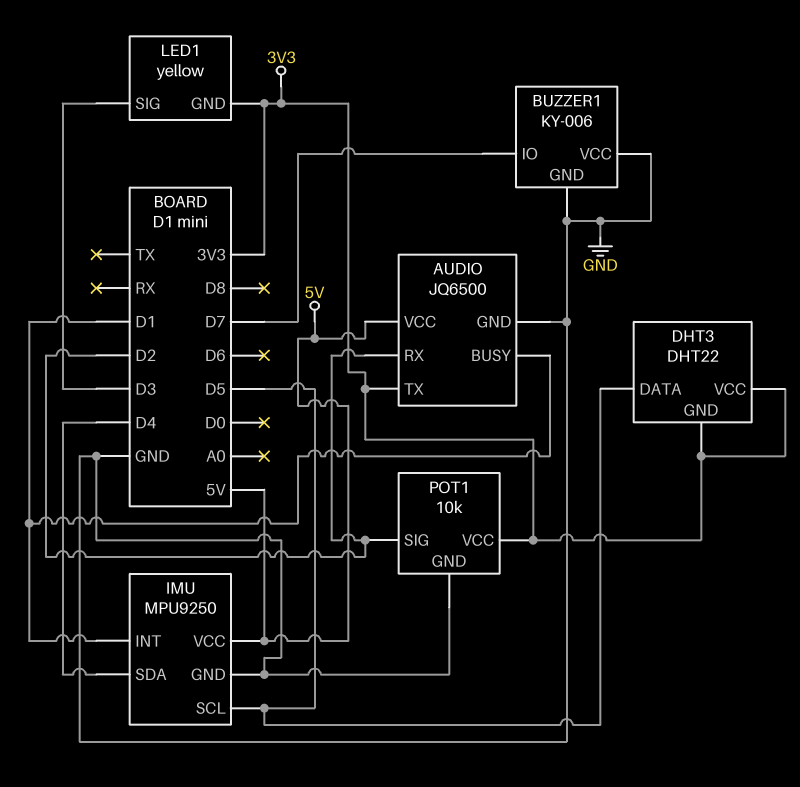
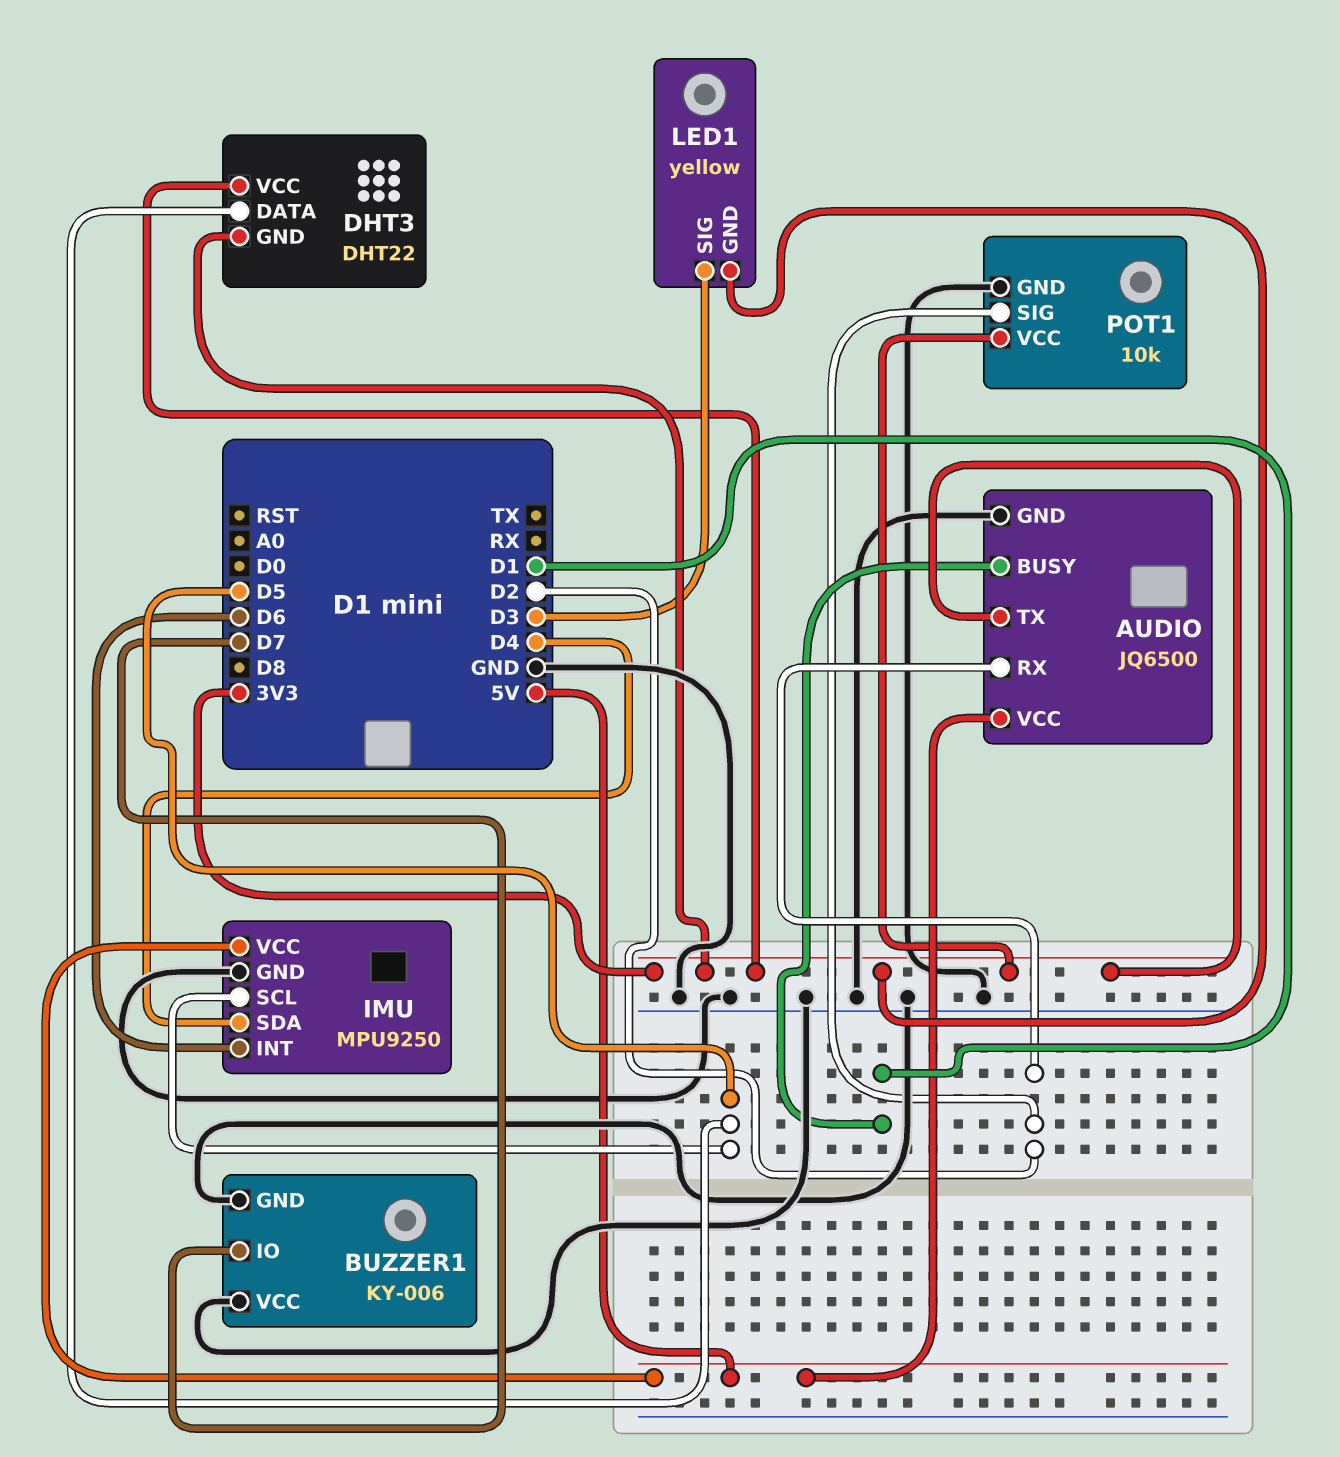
IMU pin INT: D1 -> D6

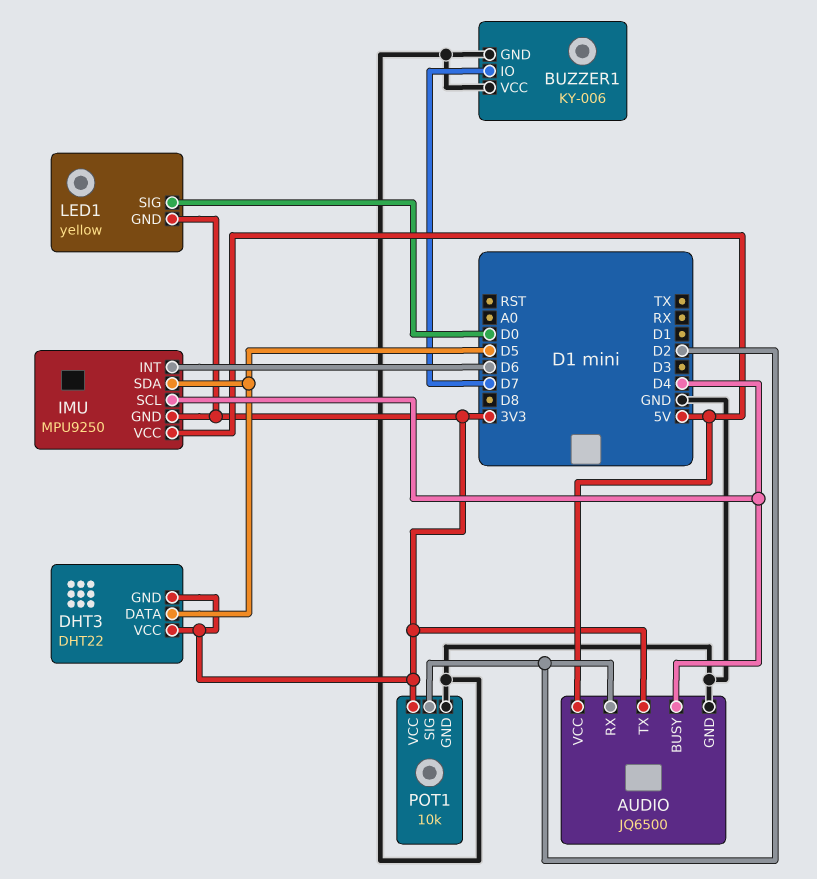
AUDIO pin BUSY: D1 -> D4
IMU pin GND: GND -> 3V3
IMU pin SCL: D5 -> D4
IMU pin SDA: D4 -> D5
LED1 pin SIG: D3 -> D0

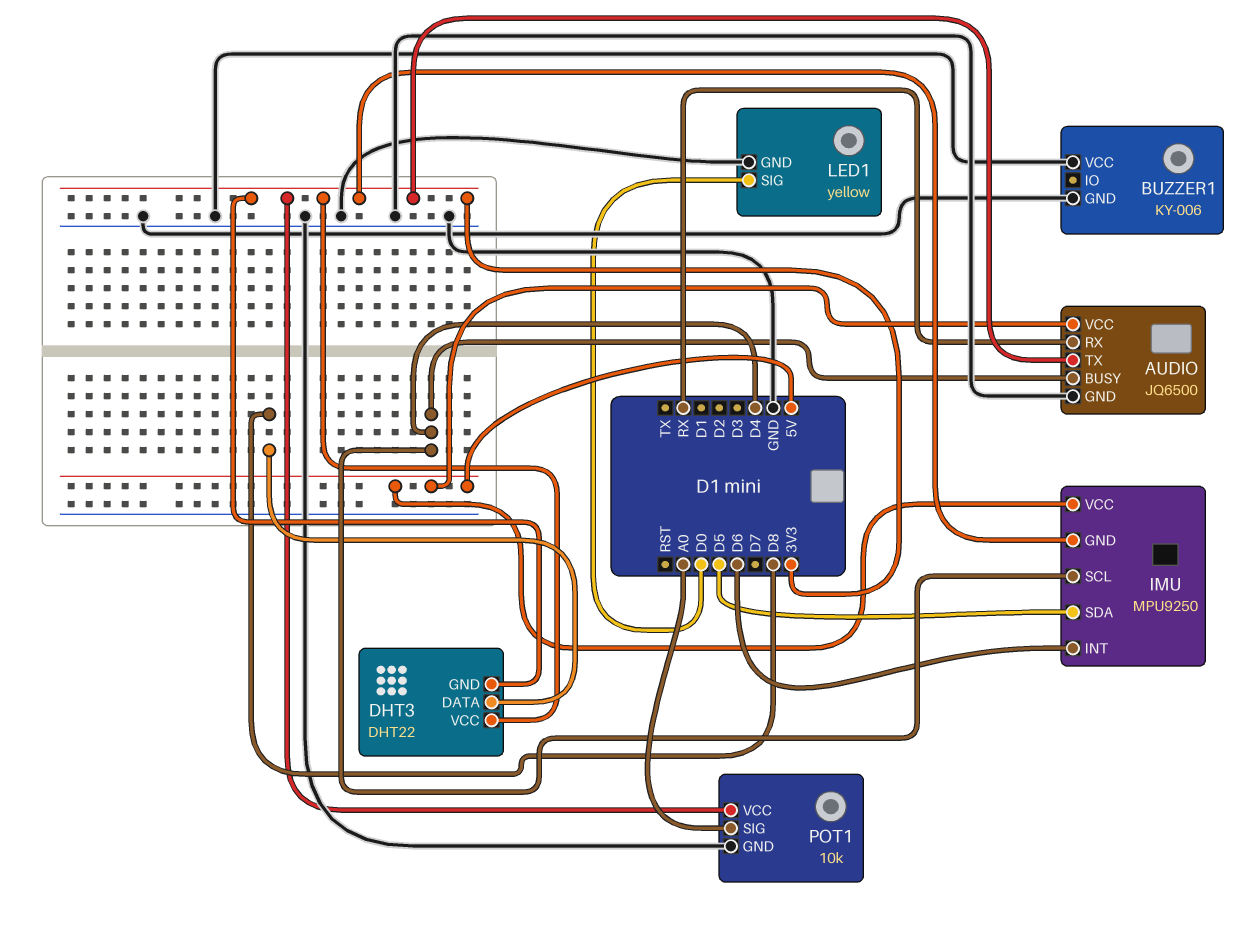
AUDIO pin RX: D2 -> RX
BUZZER1 pin IO: D7 -> none
DHT3 pin DATA: D5 -> D8
LED1 pin GND: 3V3 -> GND
POT1 pin SIG: D2 -> A0

